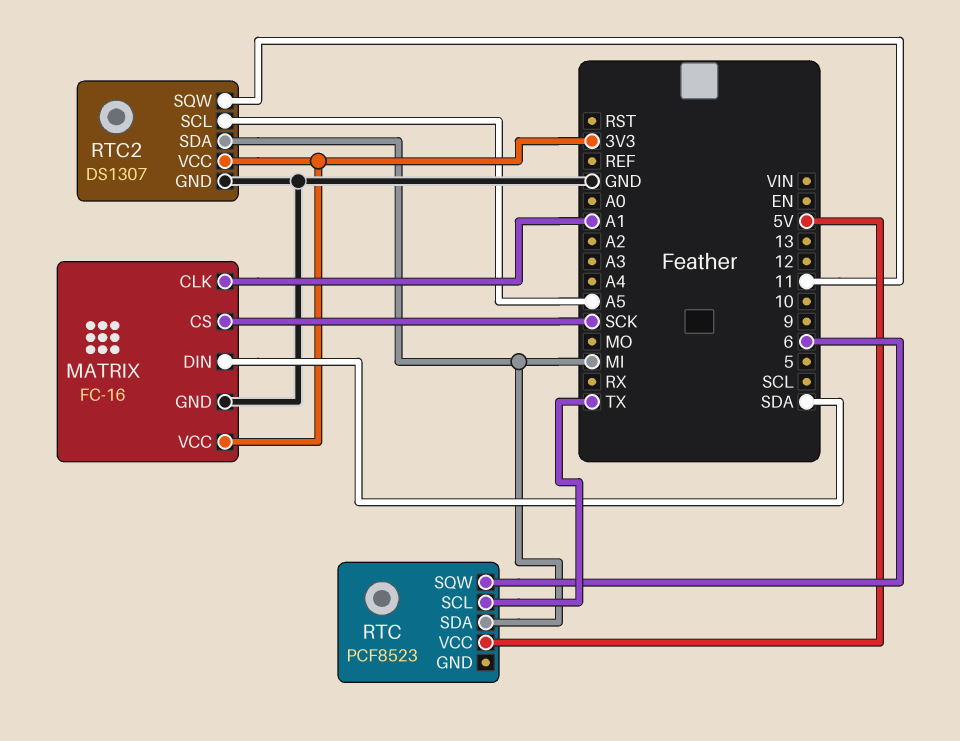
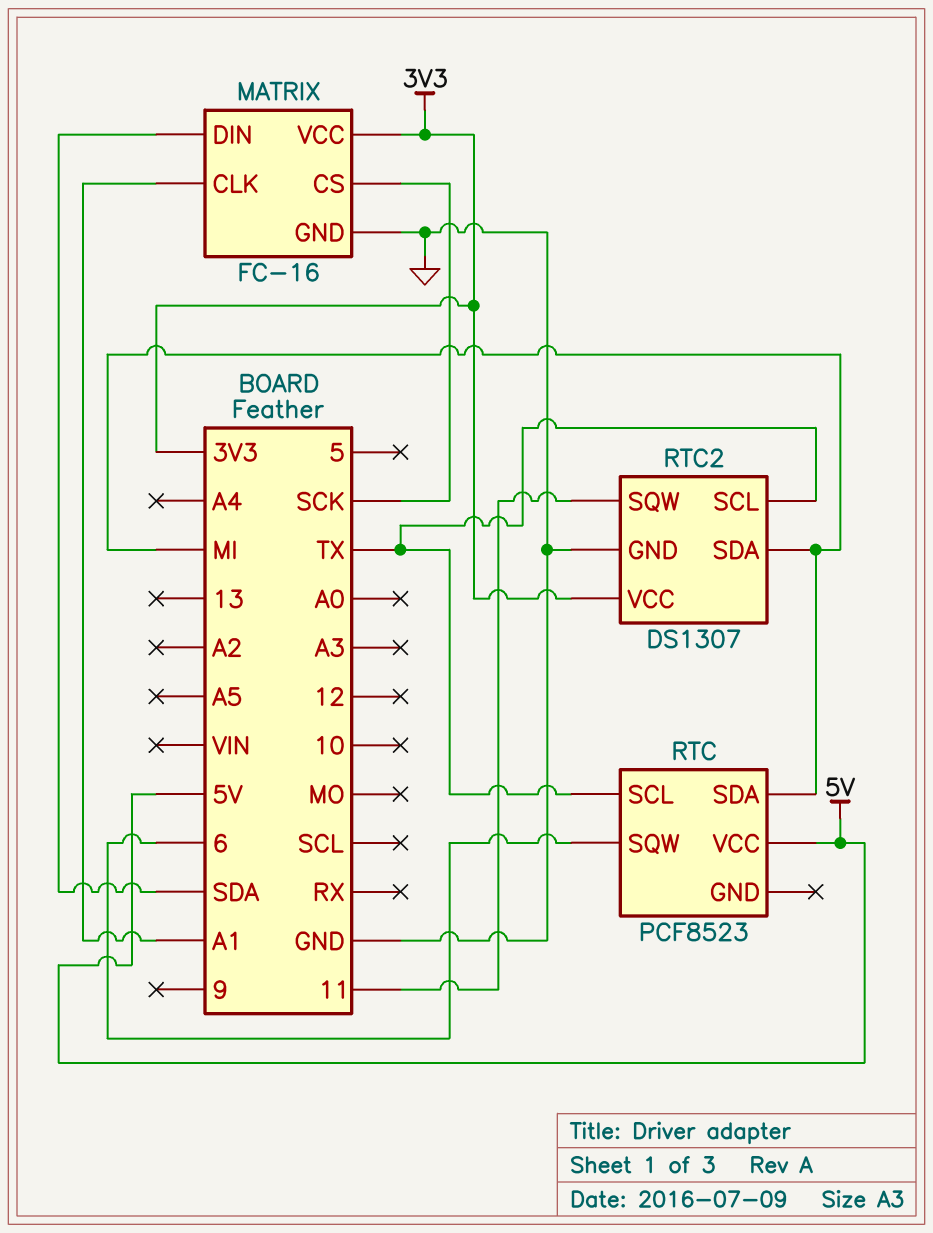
RTC2 pin SCL: A5 -> TX

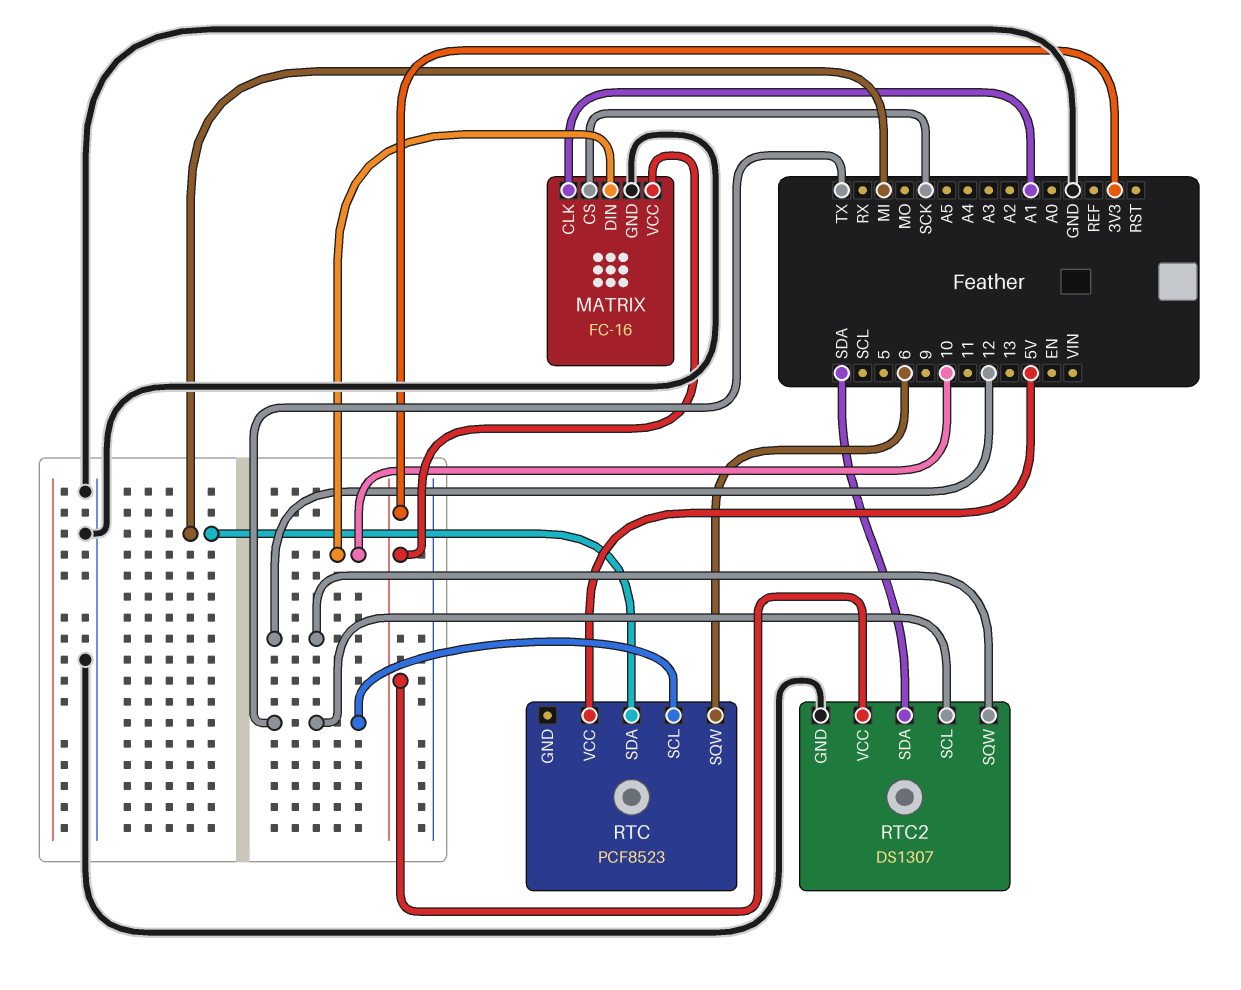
MATRIX pin DIN: SDA -> 10
RTC2 pin SDA: MI -> SDA
RTC2 pin SQW: 11 -> 12

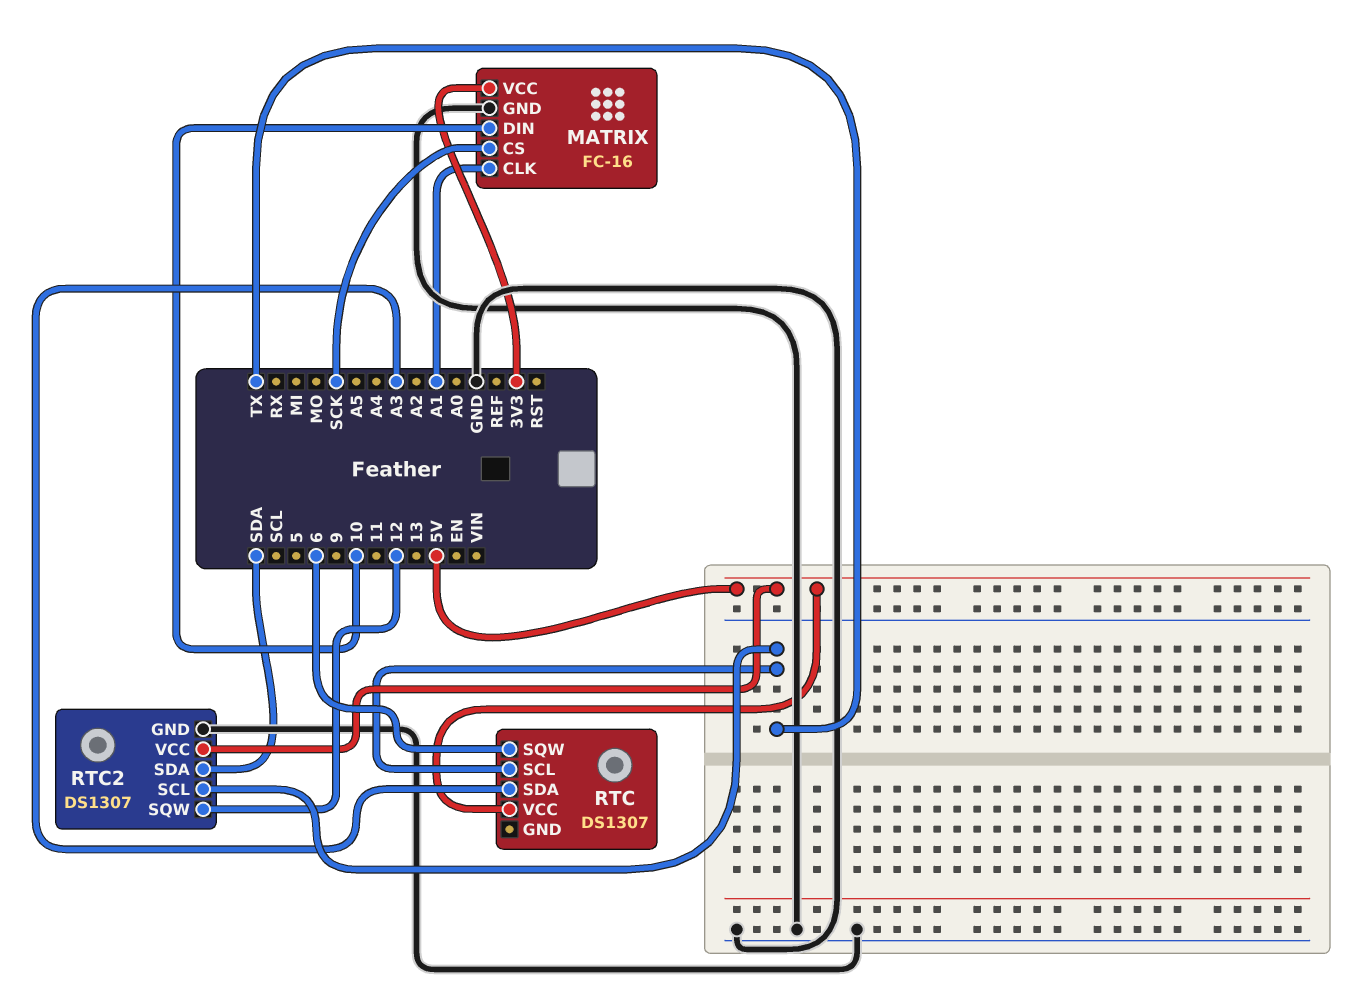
RTC: PCF8523 -> DS1307
RTC pin SDA: MI -> A3
RTC2 pin VCC: 3V3 -> 5V

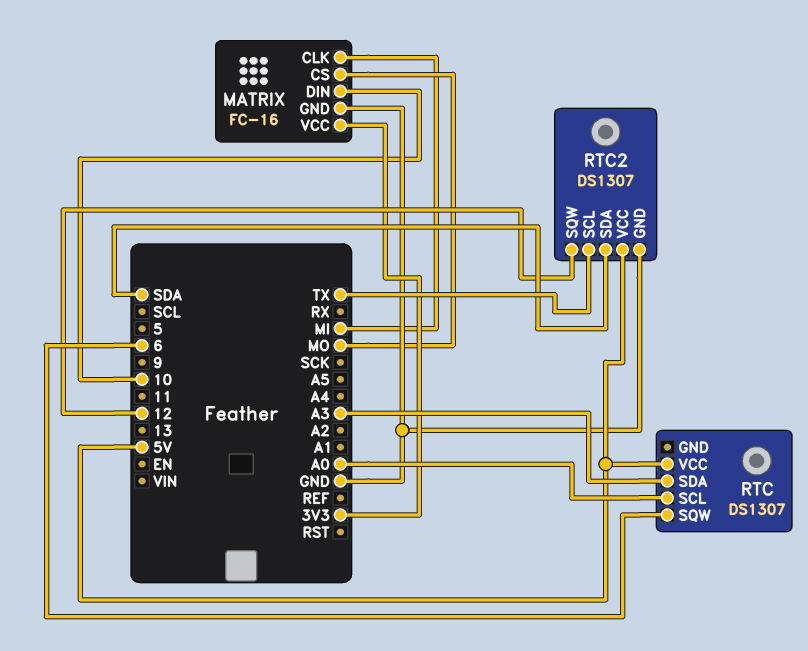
MATRIX pin CLK: A1 -> MI
MATRIX pin CS: SCK -> MO
RTC pin SCL: TX -> A0

